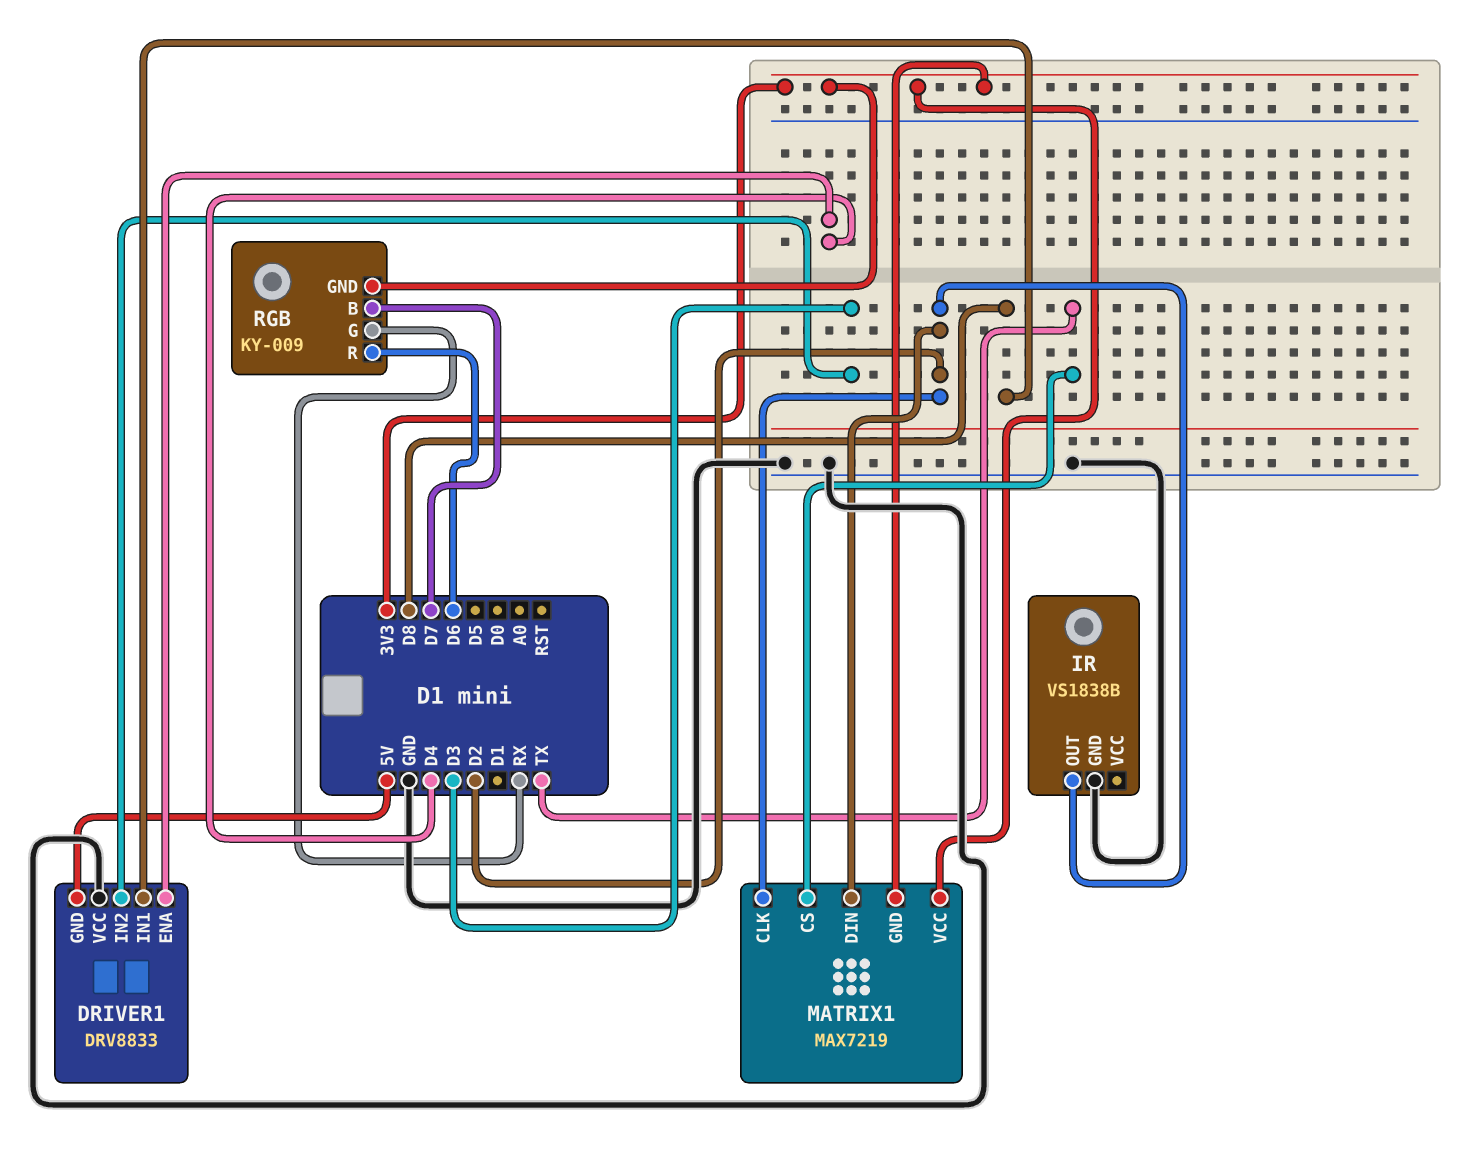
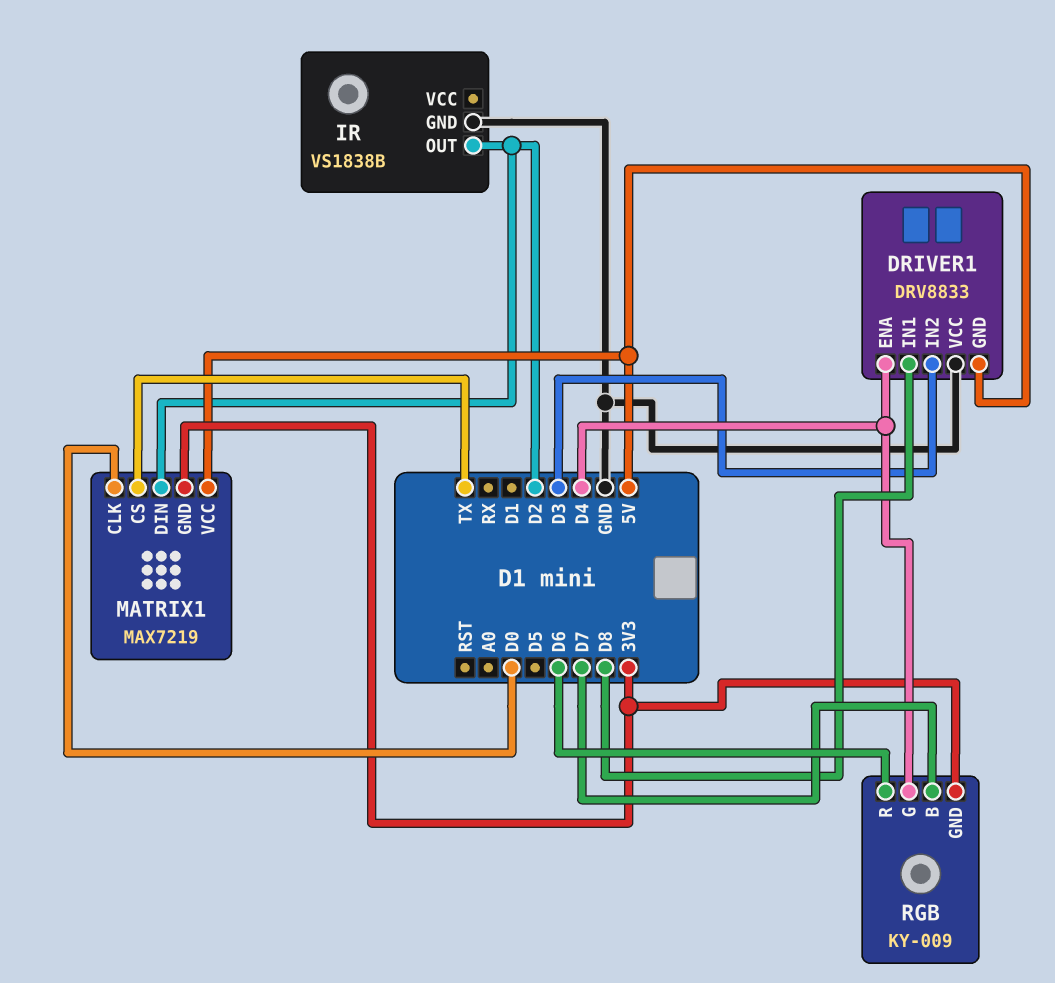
MATRIX1 pin CLK: D2 -> D0
MATRIX1 pin VCC: 3V3 -> 5V
RGB pin G: RX -> D4

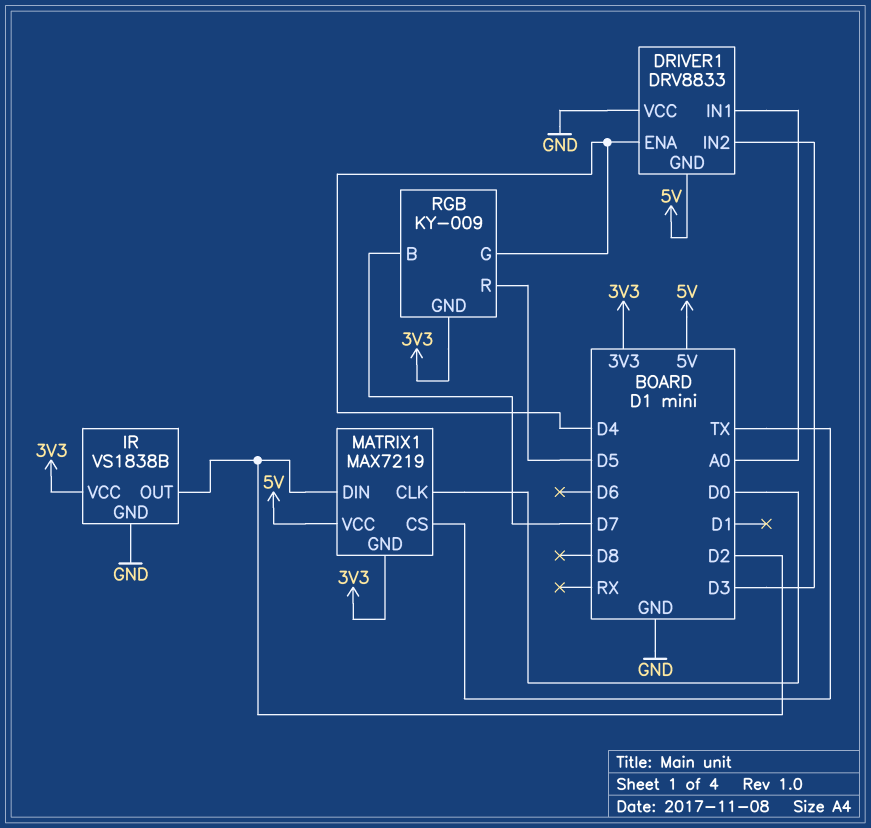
DRIVER1 pin IN1: D8 -> A0
IR pin VCC: none -> 3V3
RGB pin R: D6 -> D5

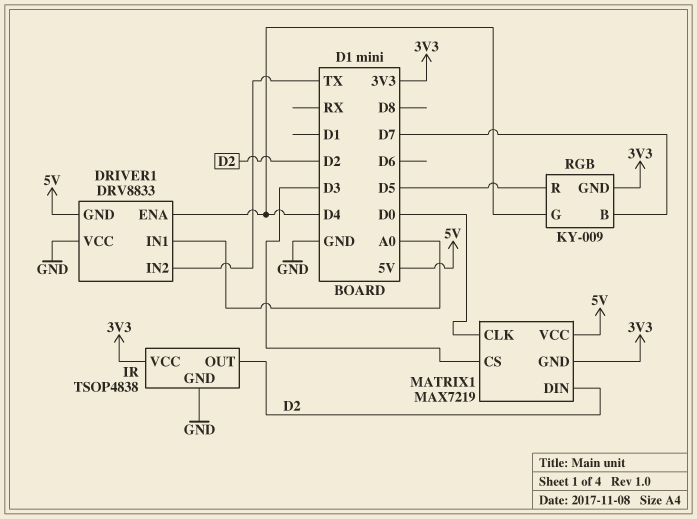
DRIVER1 pin IN2: D3 -> TX
IR: VS1838B -> TSOP4838
MATRIX1 pin CS: TX -> D3

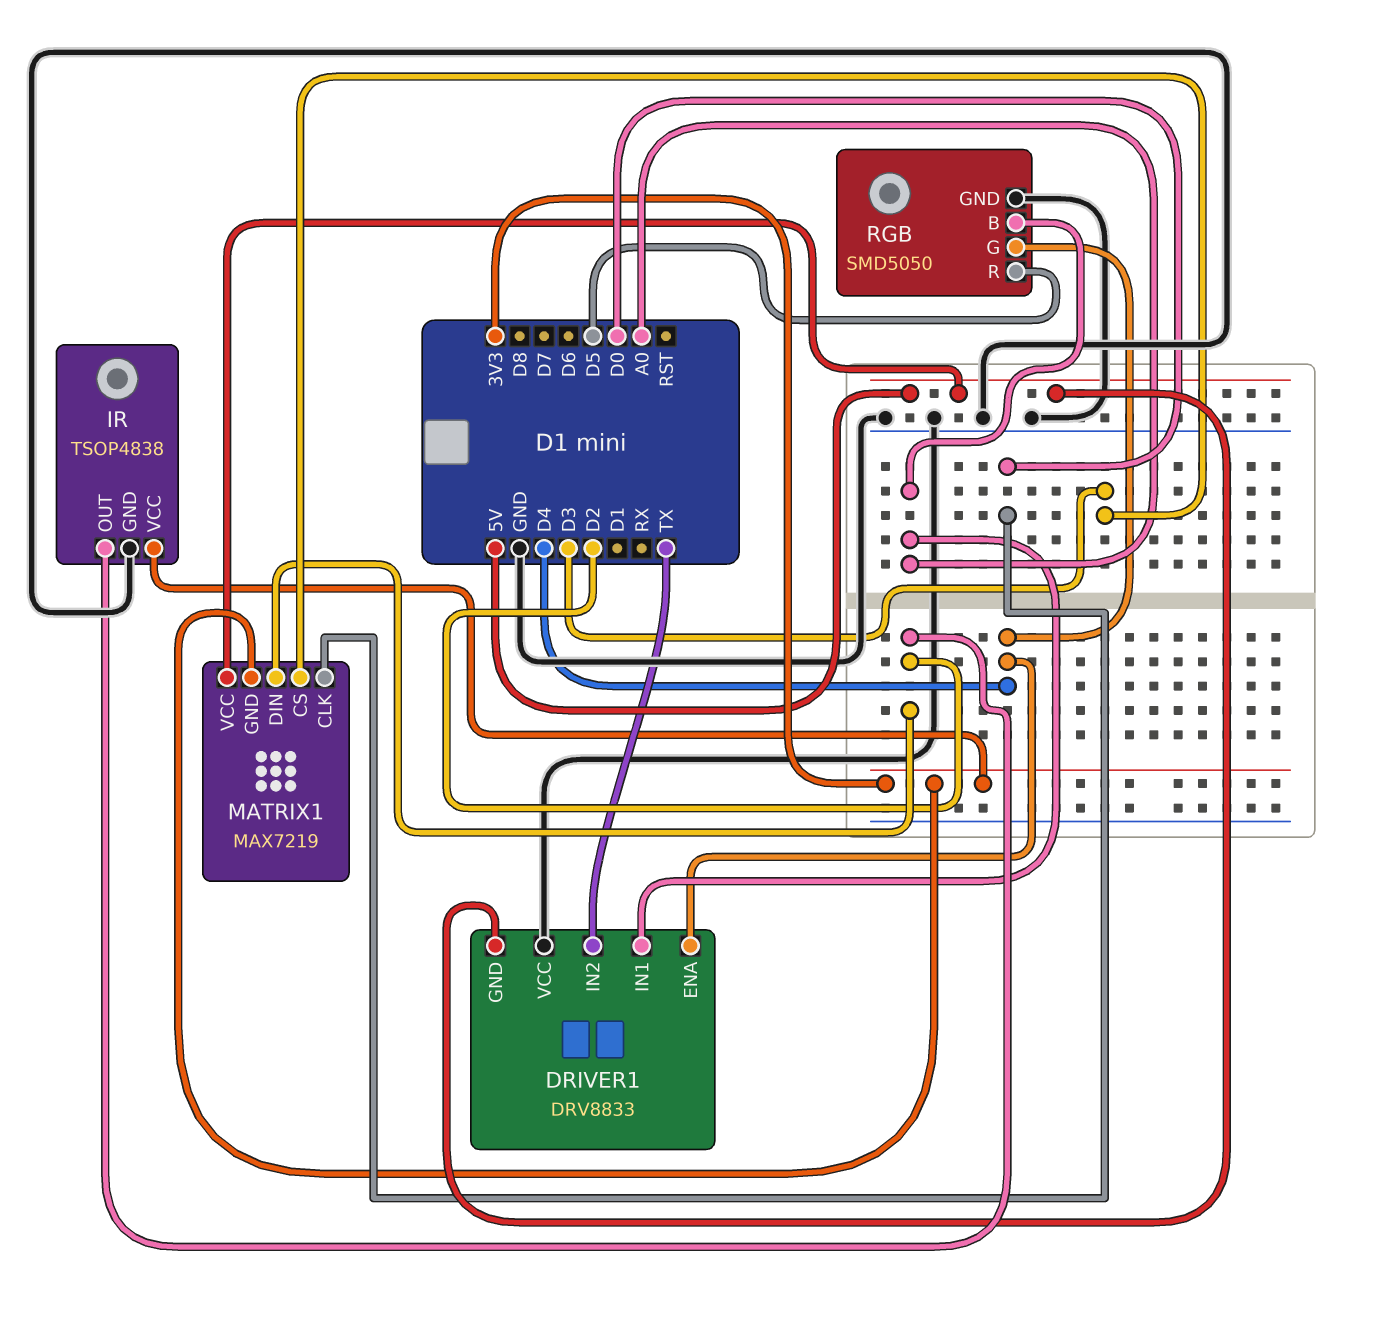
RGB: KY-009 -> SMD5050
RGB pin B: D7 -> A0
RGB pin GND: 3V3 -> GND

